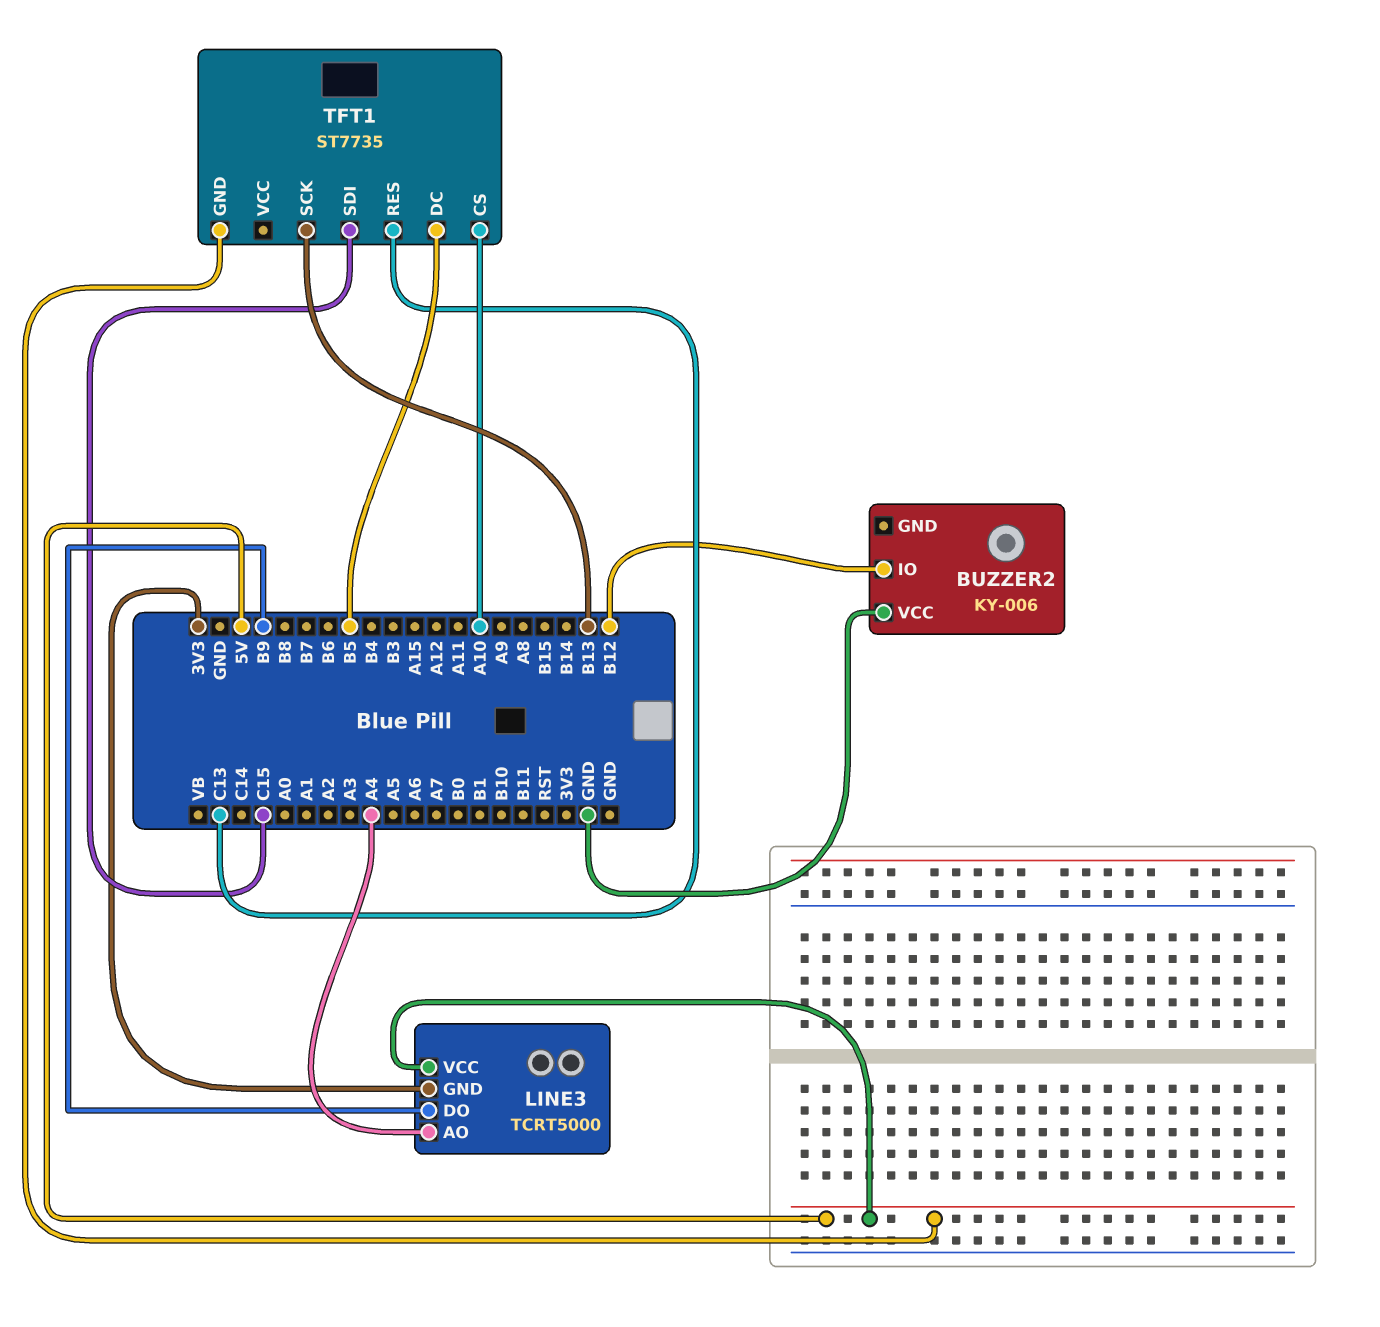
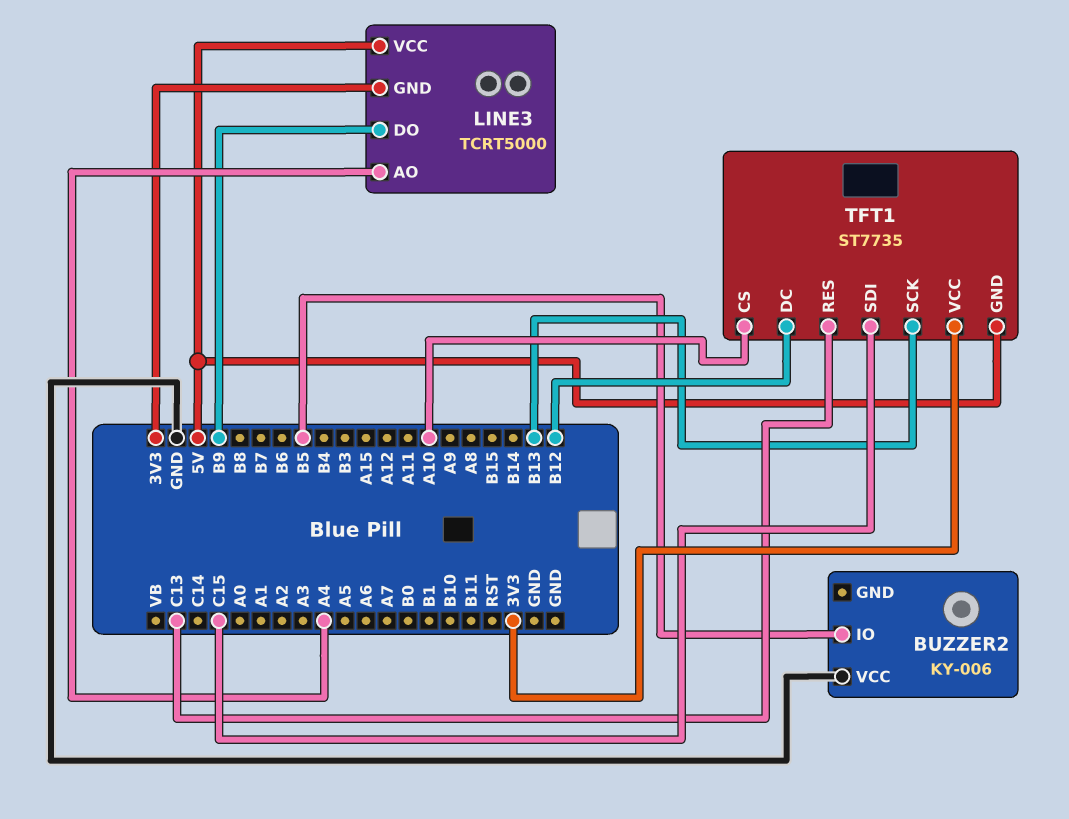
BUZZER2 pin IO: B12 -> B5
TFT1 pin DC: B5 -> B12
TFT1 pin VCC: none -> 3V3

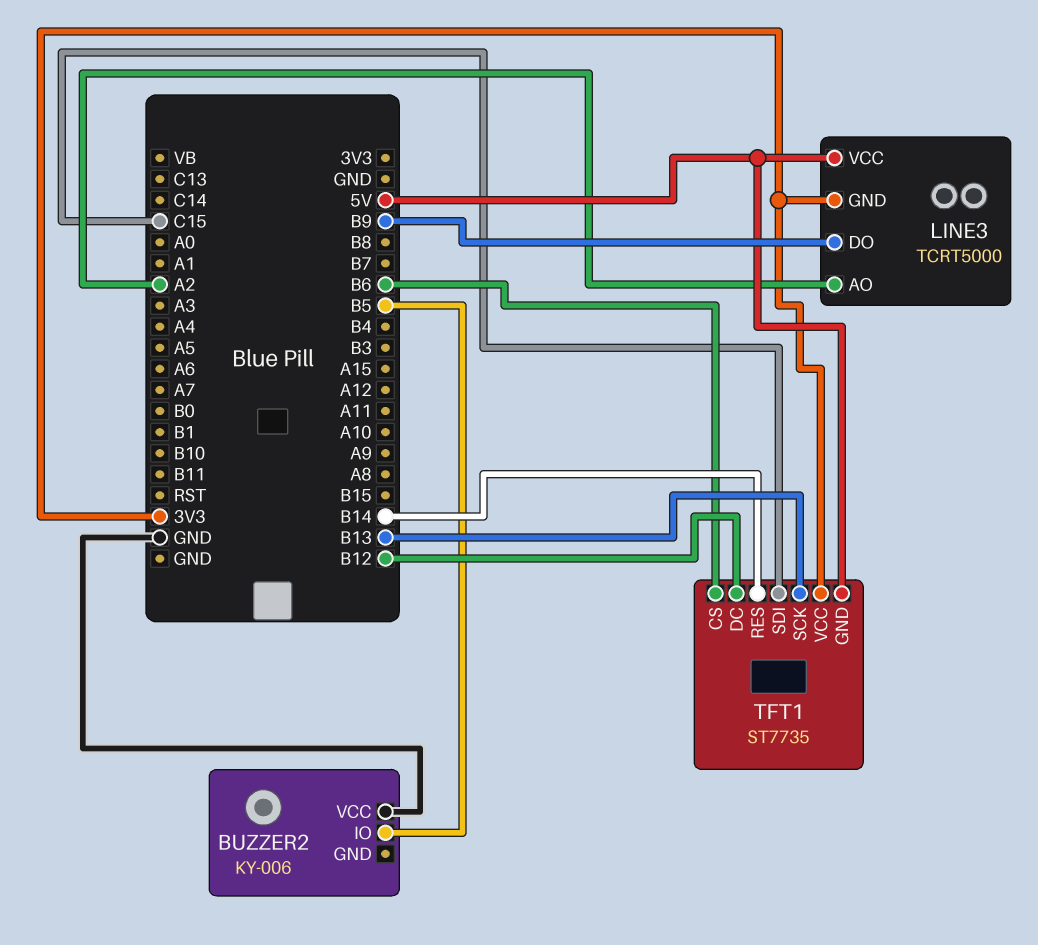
LINE3 pin AO: A4 -> A2
TFT1 pin CS: A10 -> B6
TFT1 pin RES: C13 -> B14

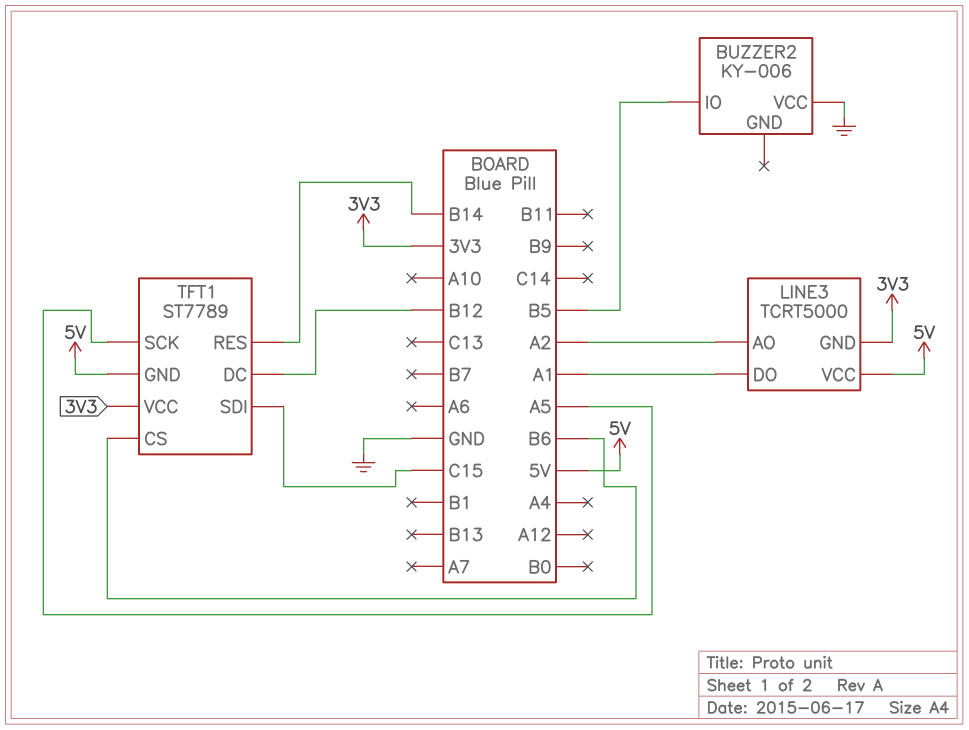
LINE3 pin DO: B9 -> A1
TFT1: ST7735 -> ST7789
TFT1 pin SCK: B13 -> A5

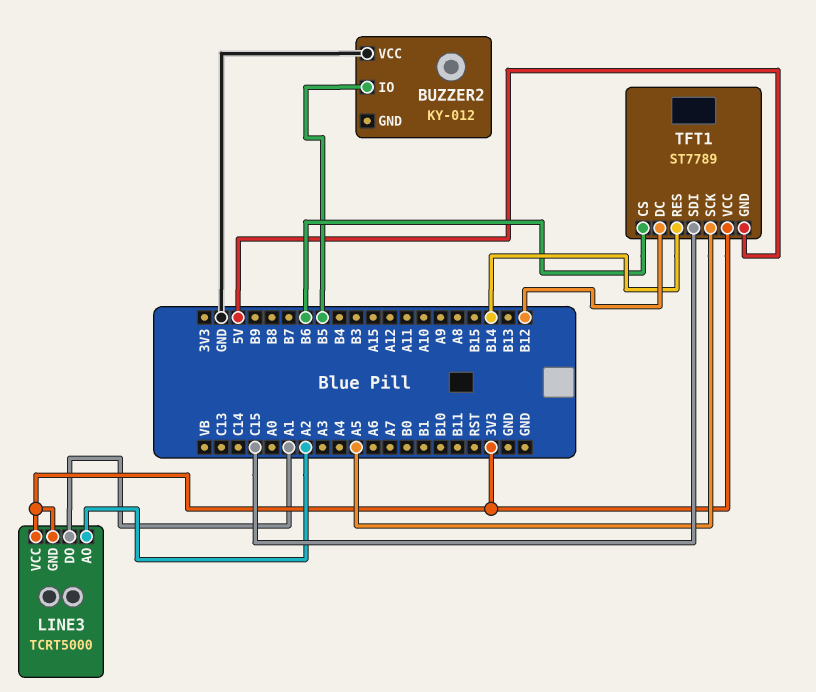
BUZZER2: KY-006 -> KY-012
LINE3 pin VCC: 5V -> 3V3

